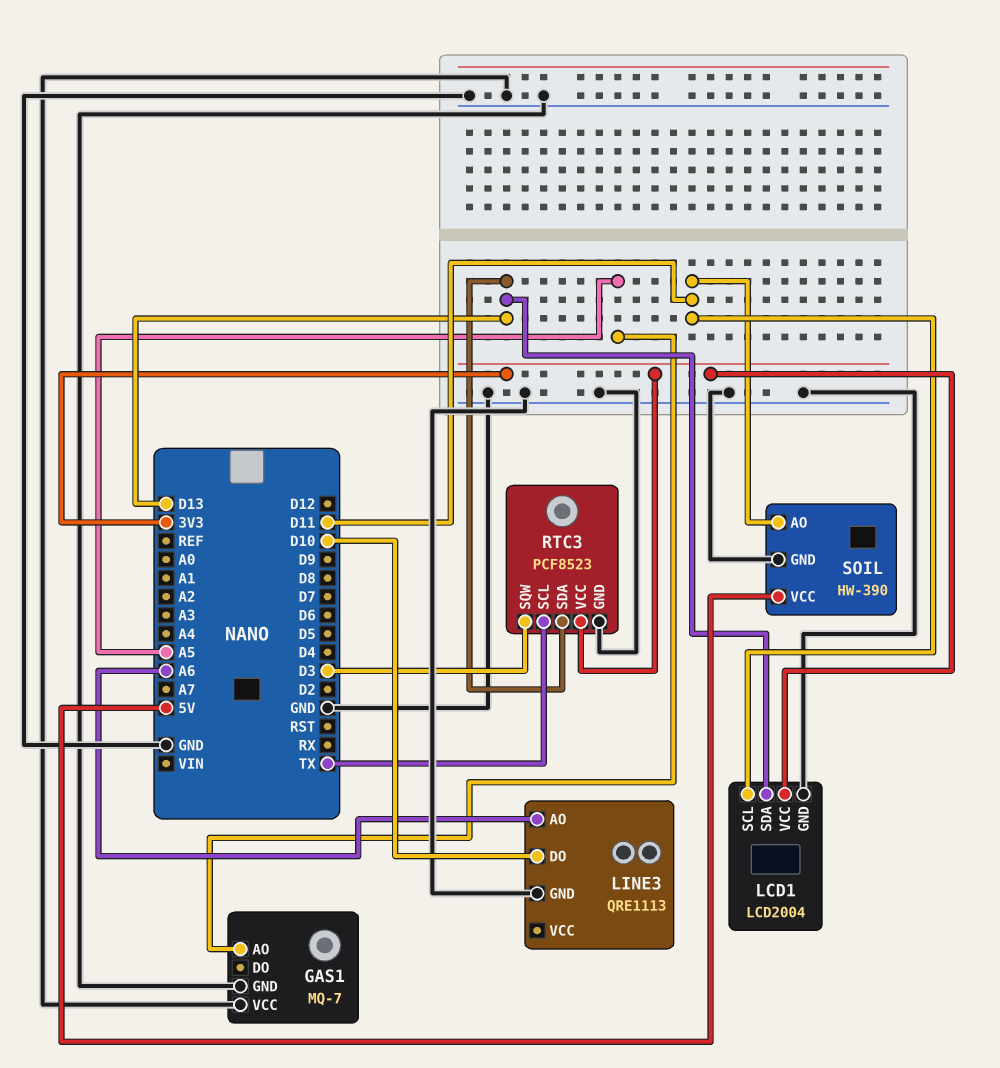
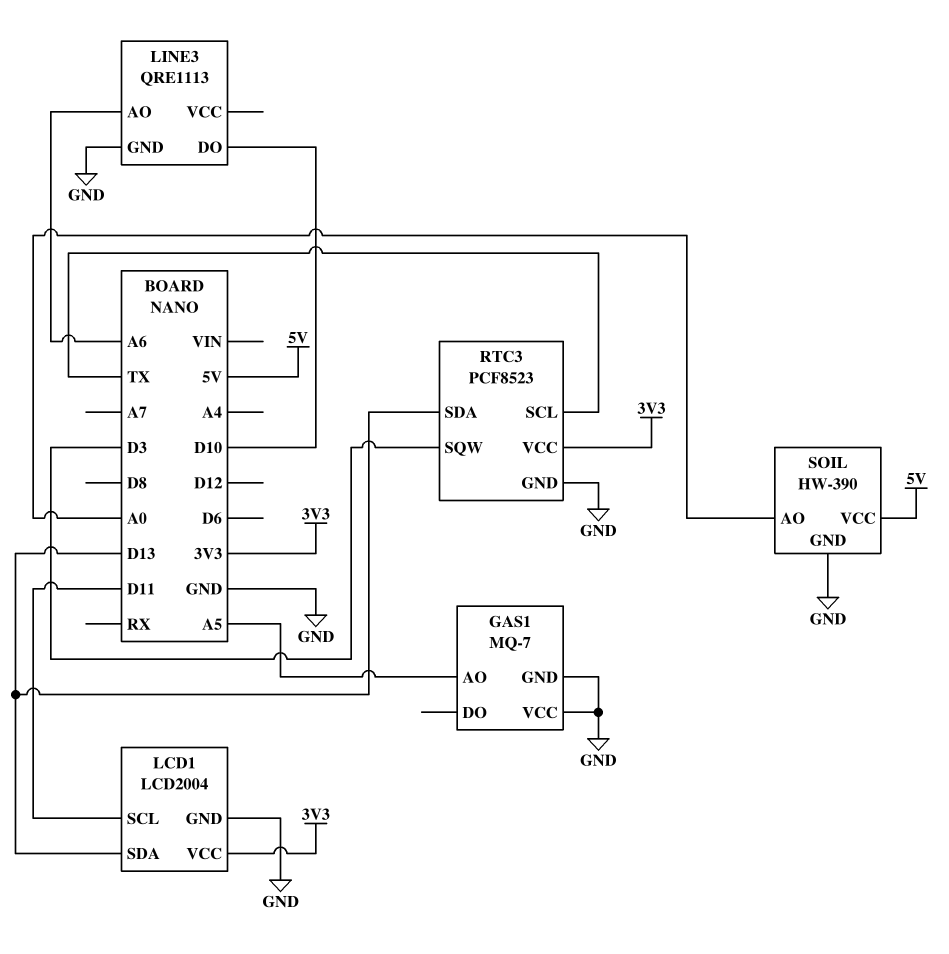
SOIL pin AO: D11 -> A0

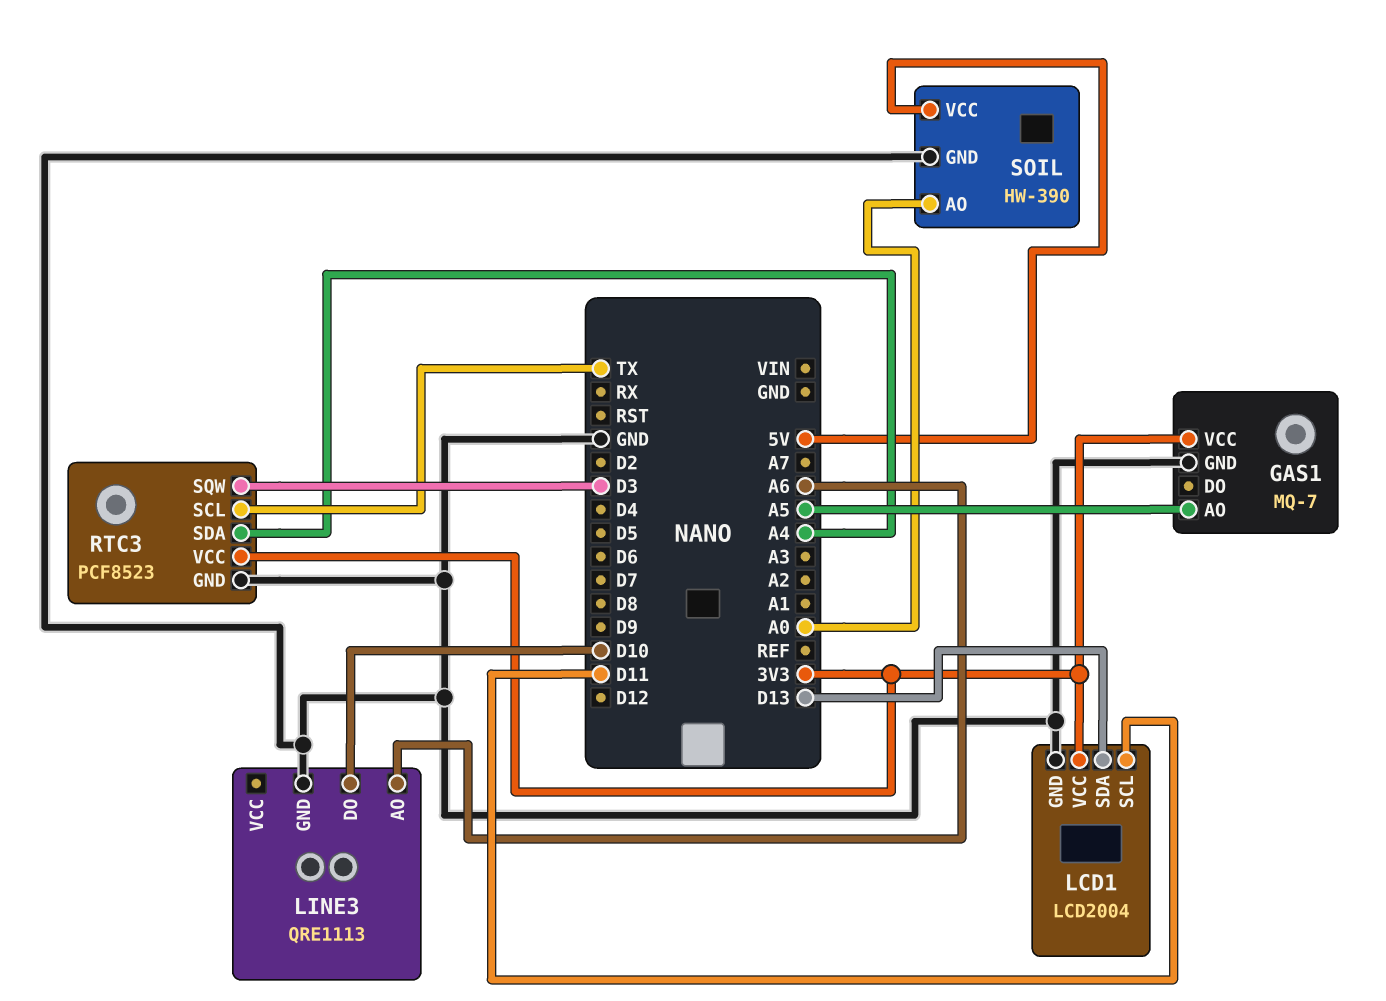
GAS1 pin VCC: GND -> 3V3
RTC3 pin SDA: D13 -> A4

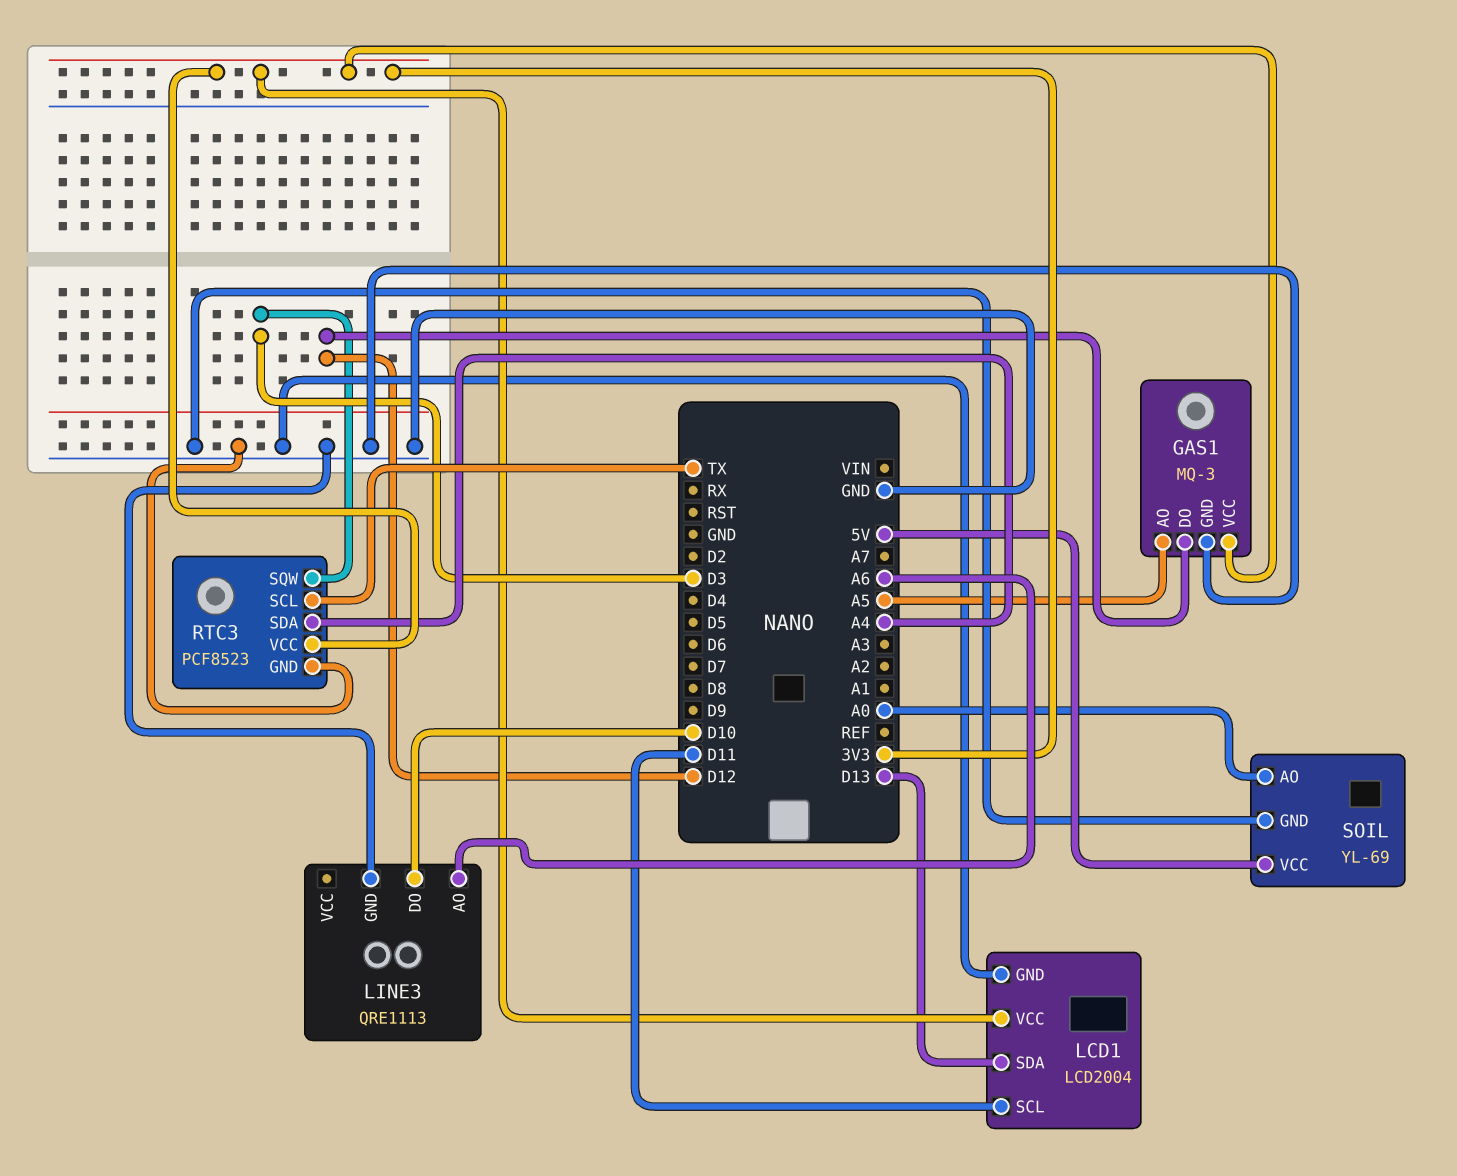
GAS1: MQ-7 -> MQ-3
GAS1 pin DO: none -> D12
SOIL: HW-390 -> YL-69

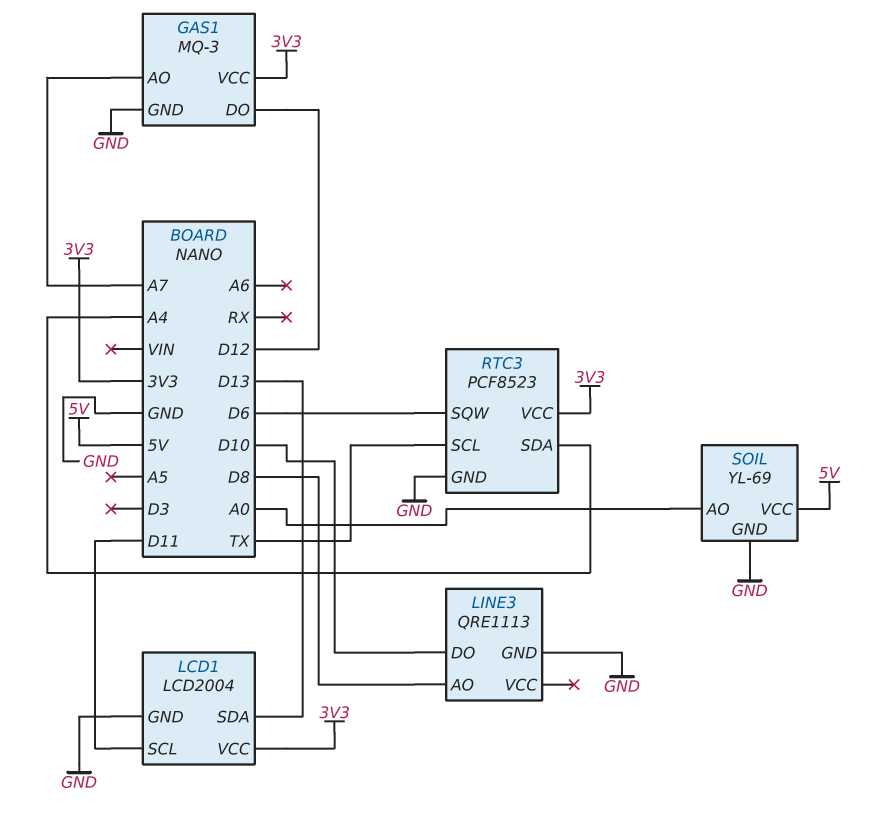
GAS1 pin AO: A5 -> A7
LINE3 pin AO: A6 -> D8
RTC3 pin SQW: D3 -> D6

